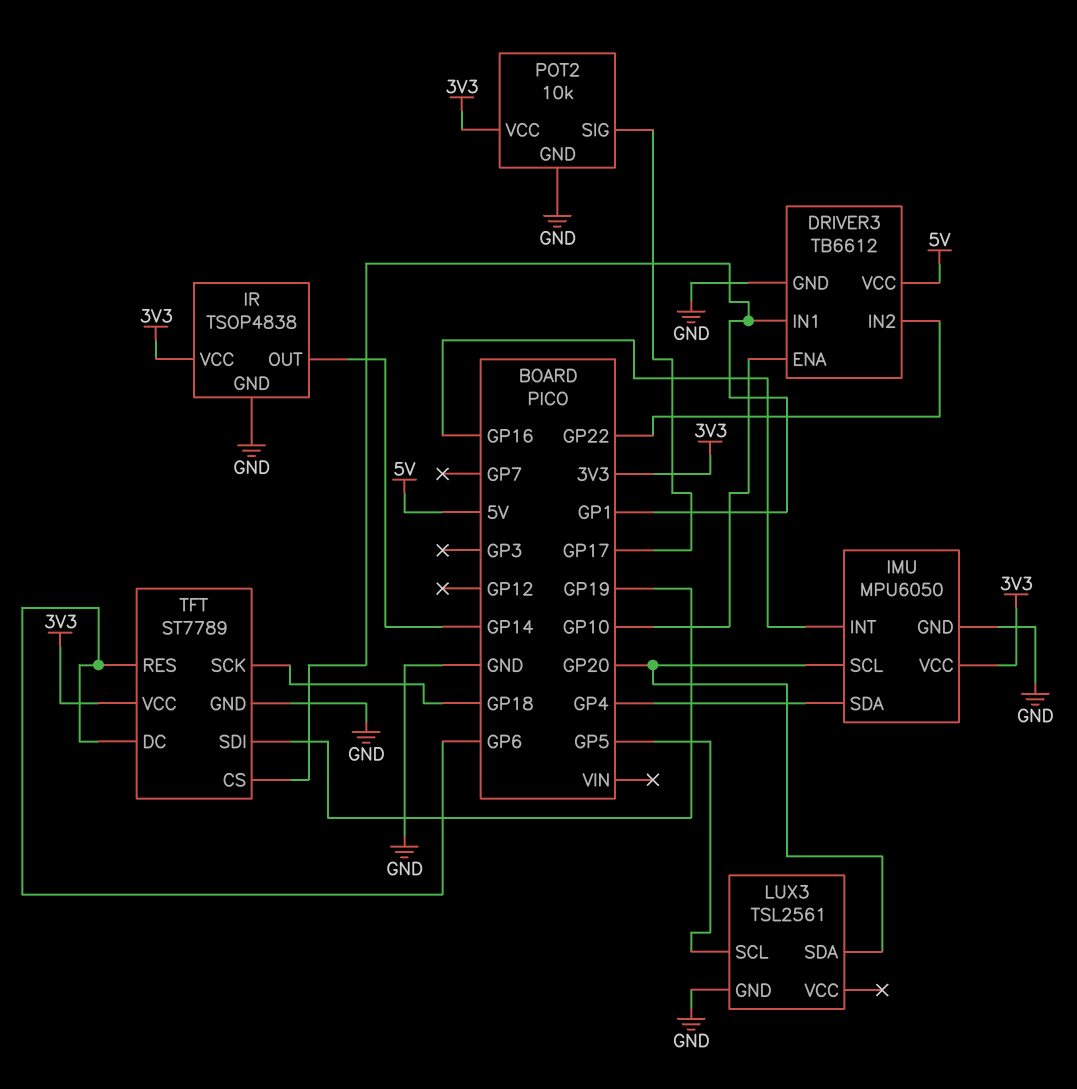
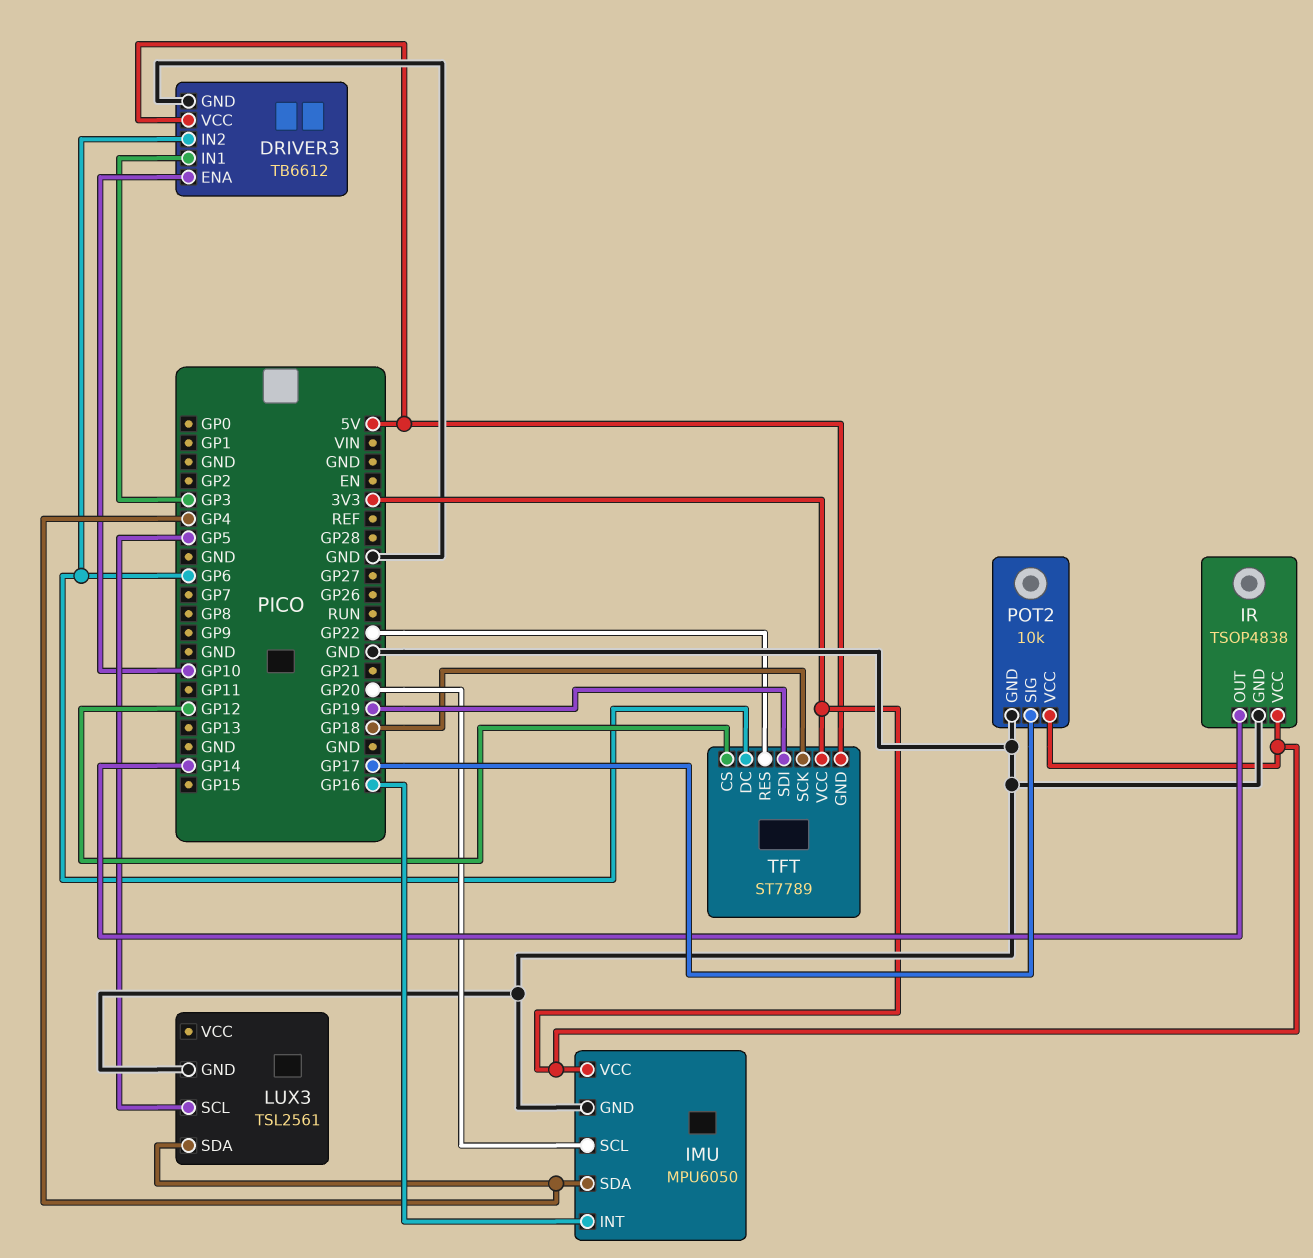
DRIVER3 pin IN1: GP1 -> GP3
DRIVER3 pin IN2: GP22 -> GP6
LUX3 pin SDA: GP20 -> GP4
TFT pin CS: GP1 -> GP12
TFT pin GND: GND -> 5V
TFT pin RES: GP6 -> GP22

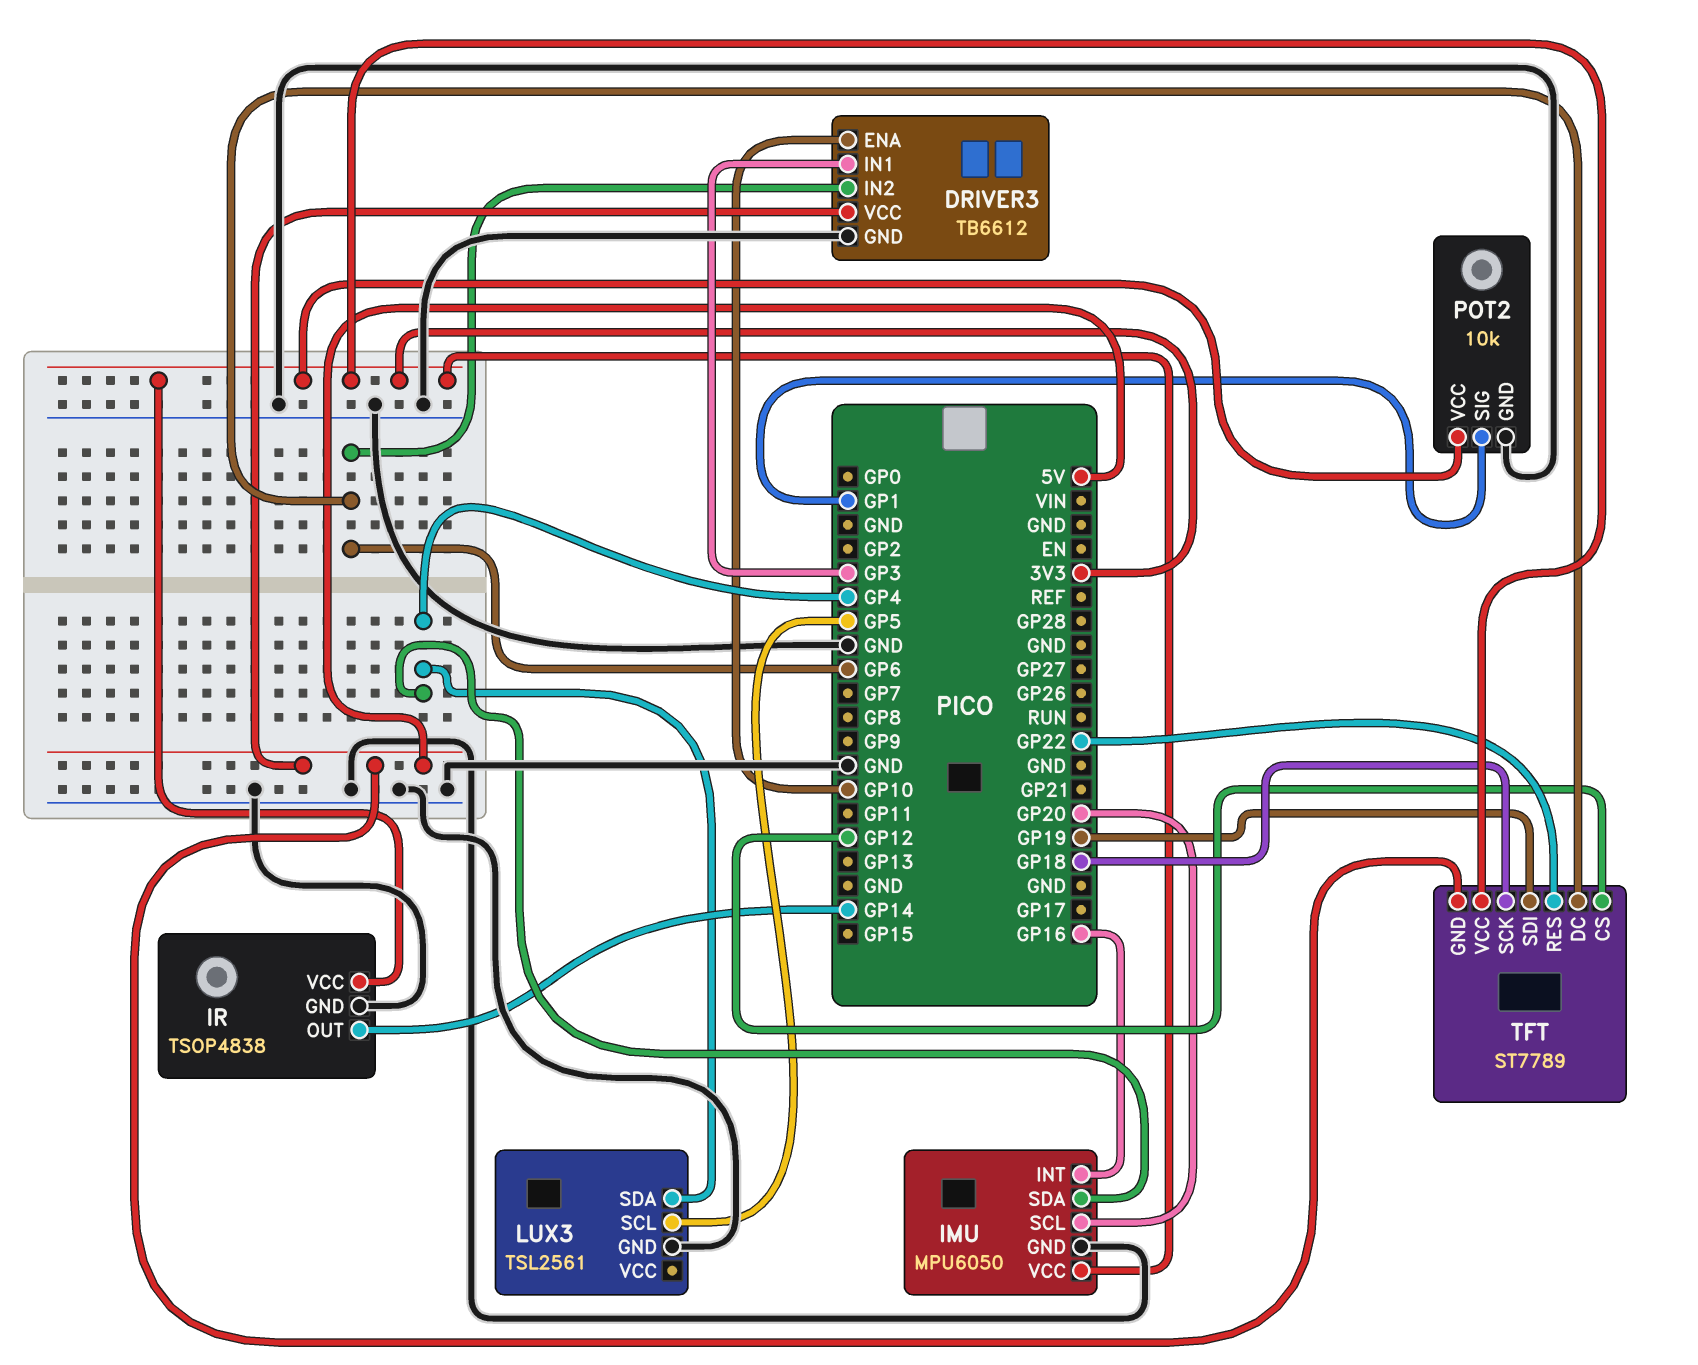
POT2 pin SIG: GP17 -> GP1

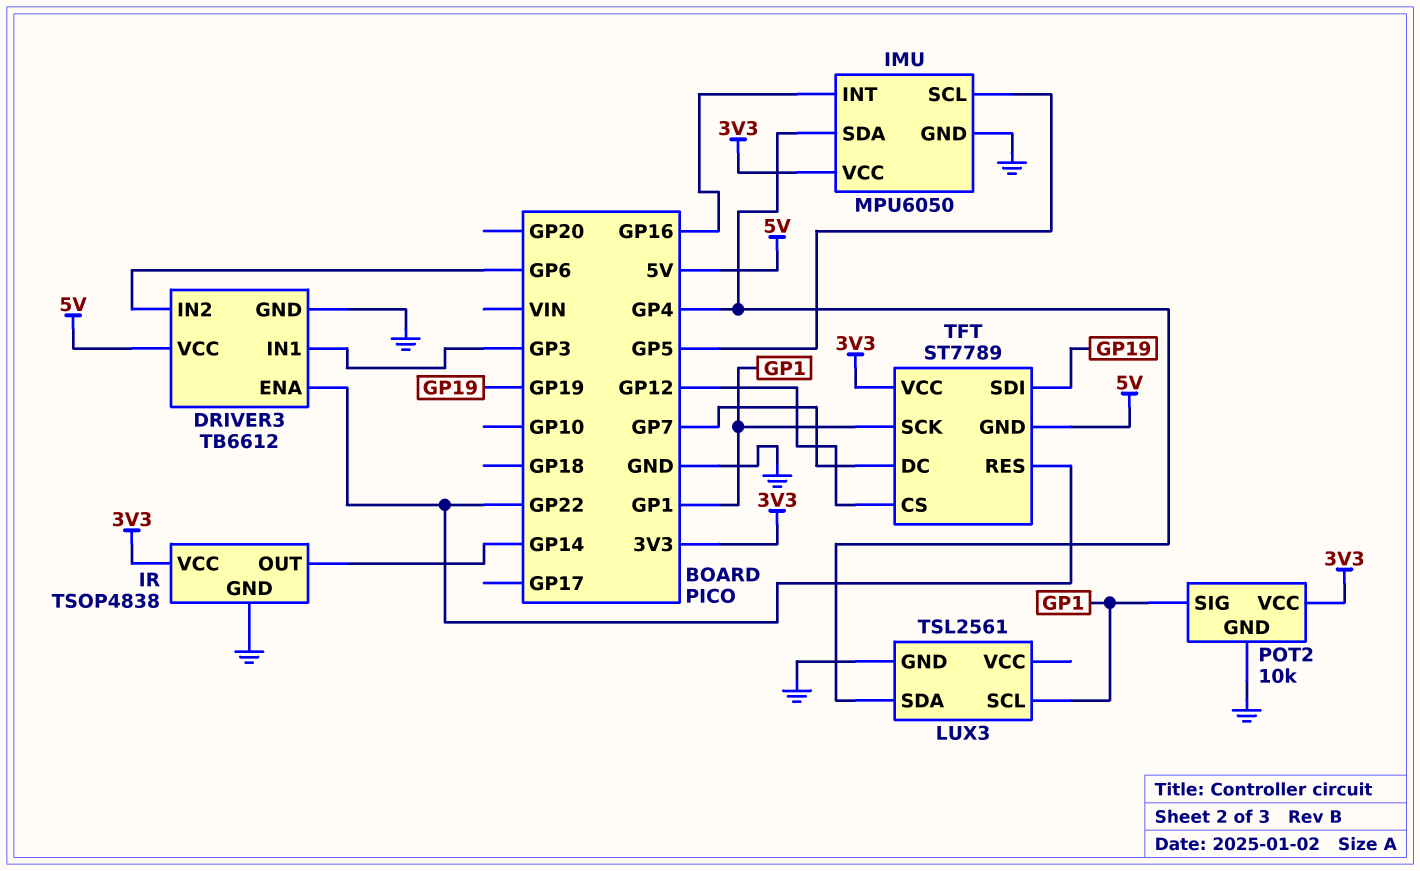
DRIVER3 pin ENA: GP10 -> GP22
IMU pin SCL: GP20 -> GP5
LUX3 pin SCL: GP5 -> GP1
TFT pin DC: GP6 -> GP7
TFT pin SCK: GP18 -> GP1

